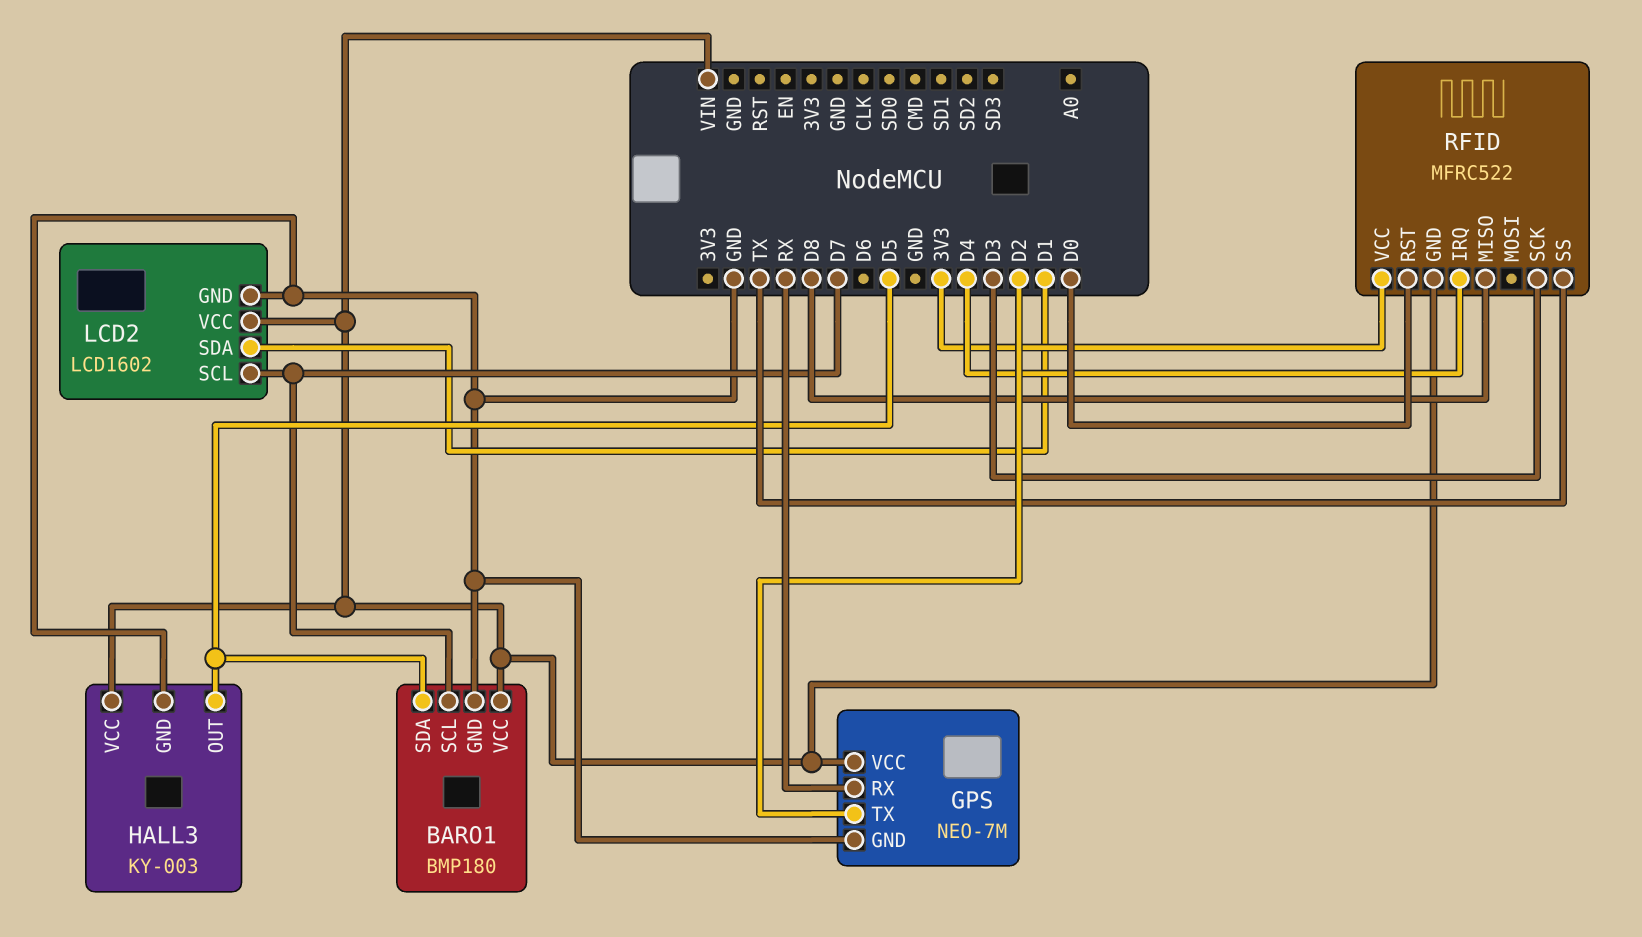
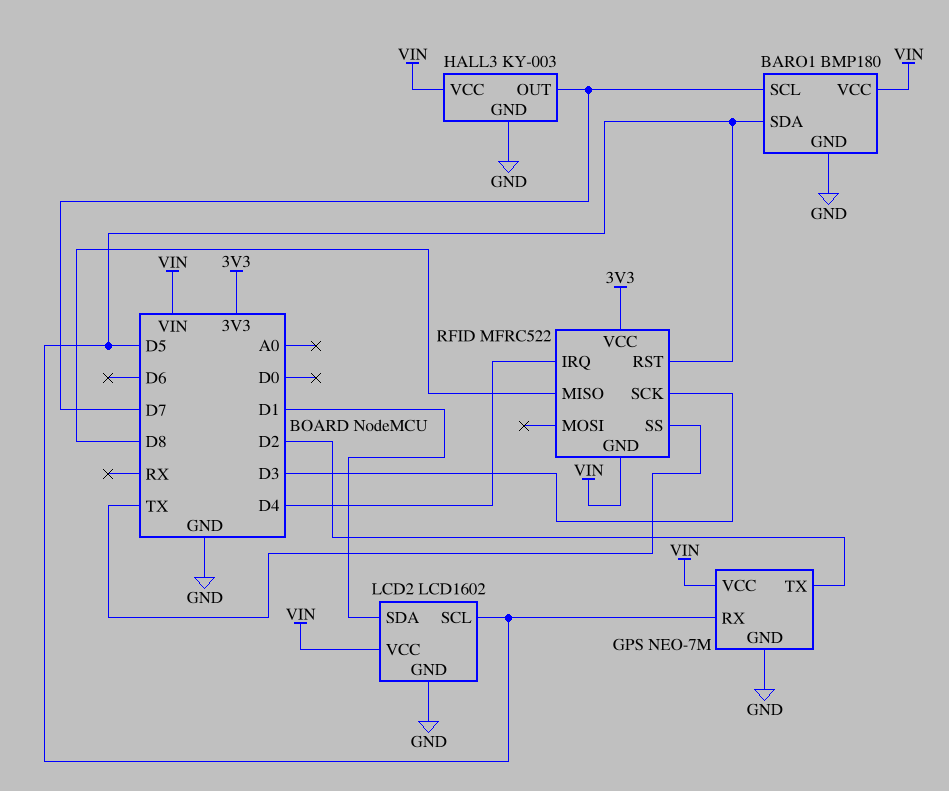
GPS pin RX: RX -> D5
HALL3 pin OUT: D5 -> D7
LCD2 pin SCL: D7 -> D5
RFID pin RST: D0 -> D5

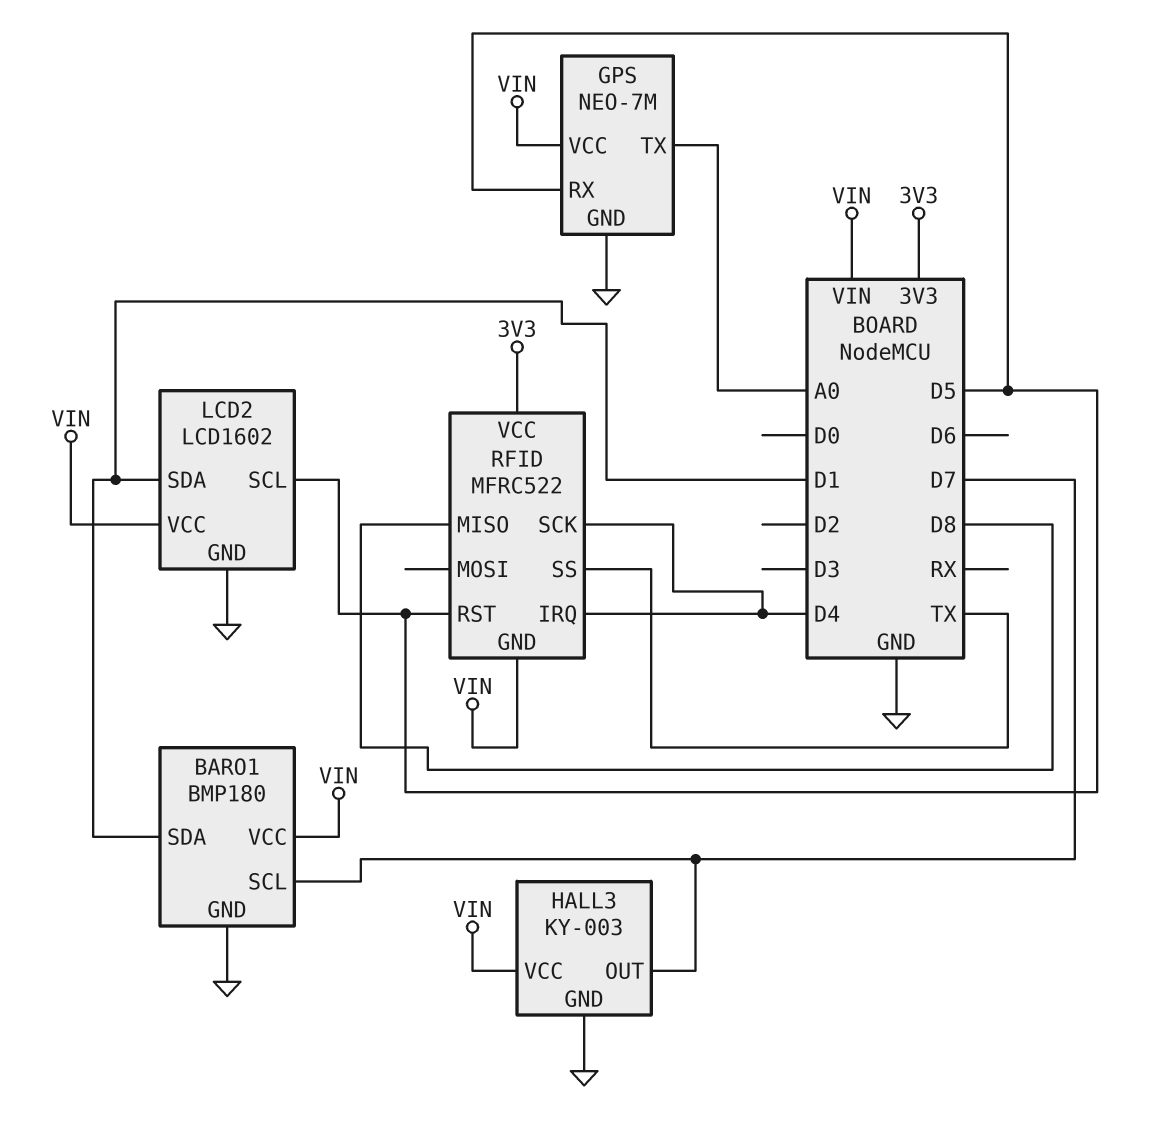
BARO1 pin SDA: D5 -> D1
GPS pin TX: D2 -> A0
RFID pin SCK: D3 -> D4

